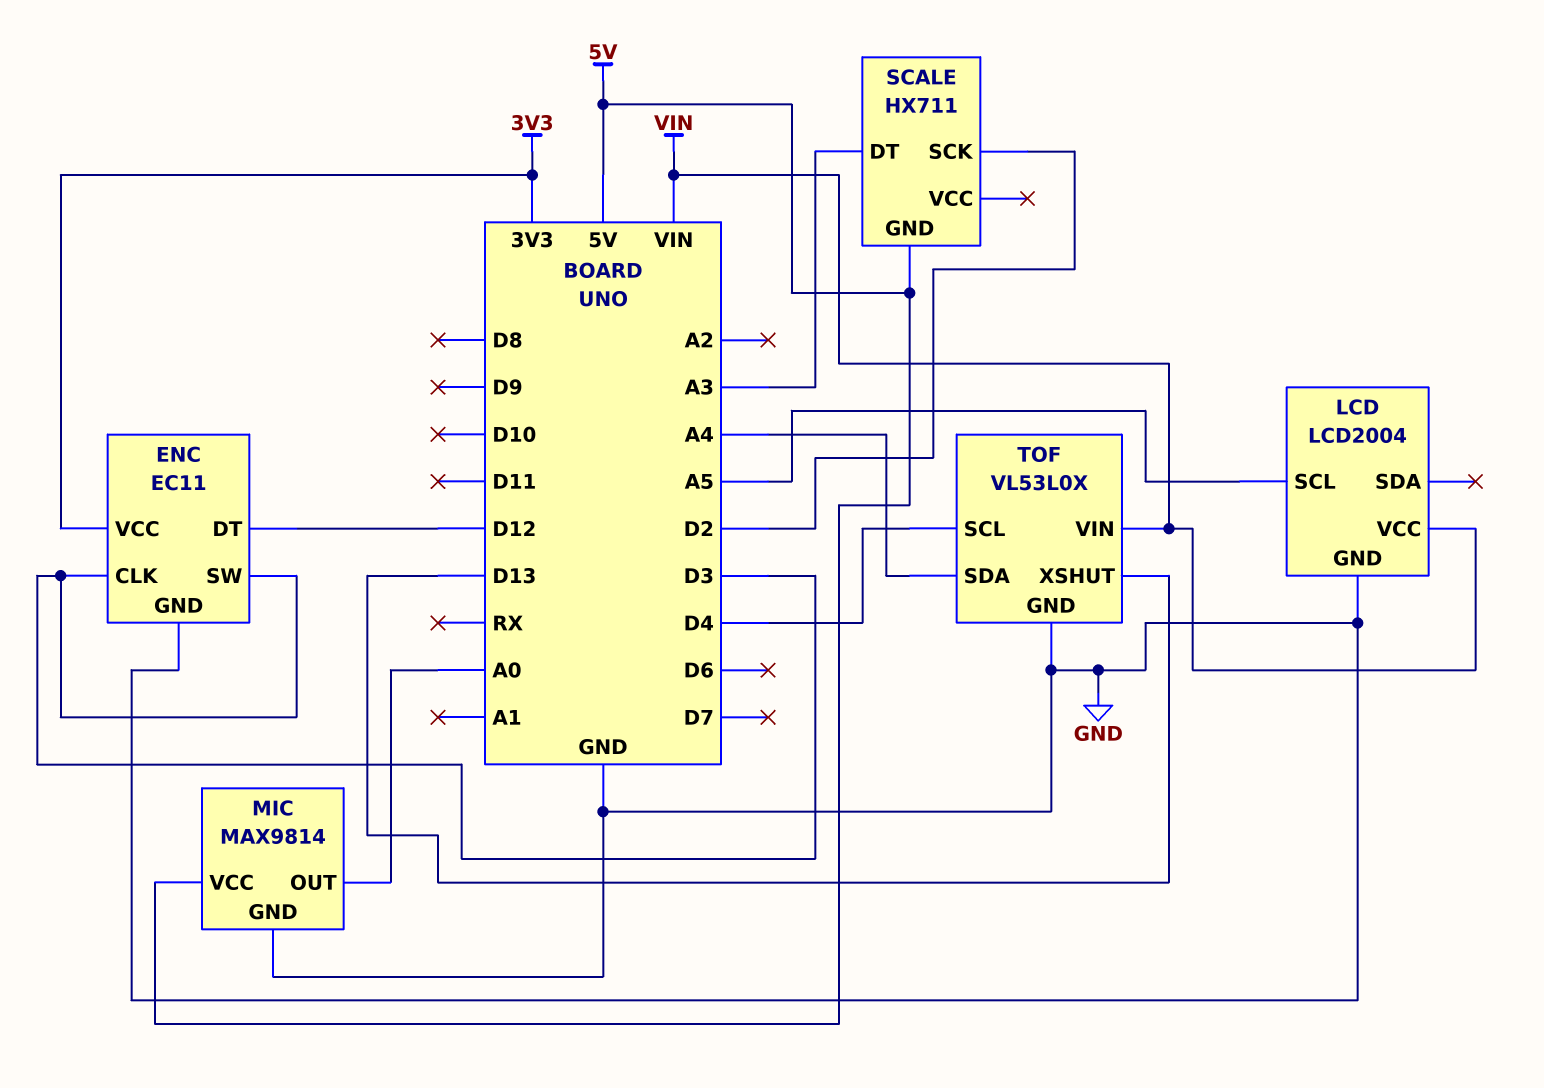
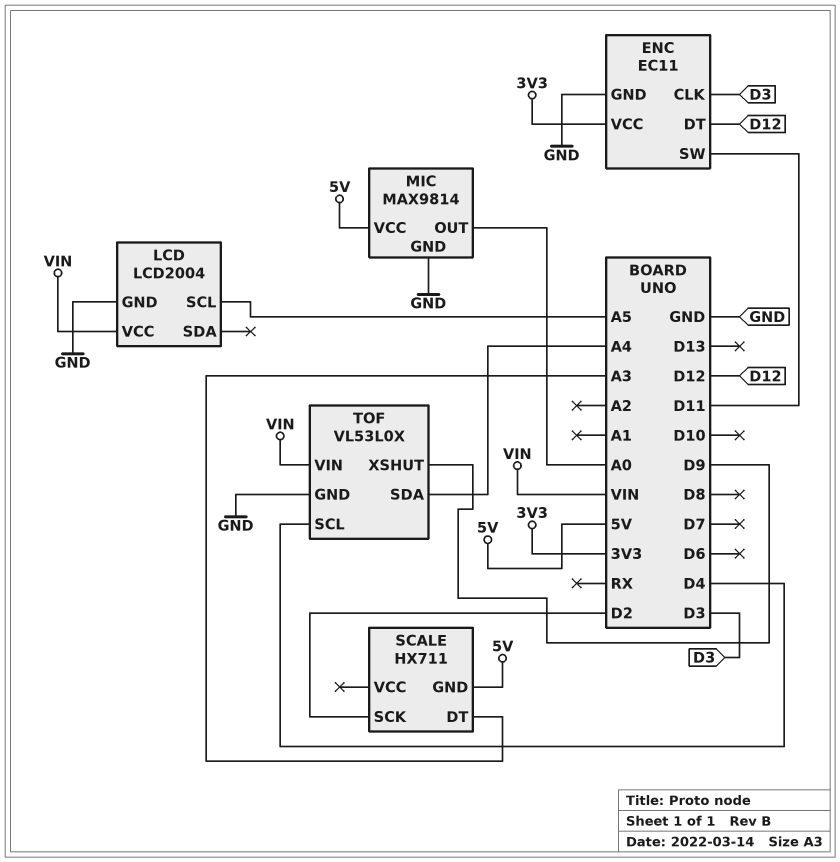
ENC pin SW: D3 -> D11
TOF pin XSHUT: D13 -> D9

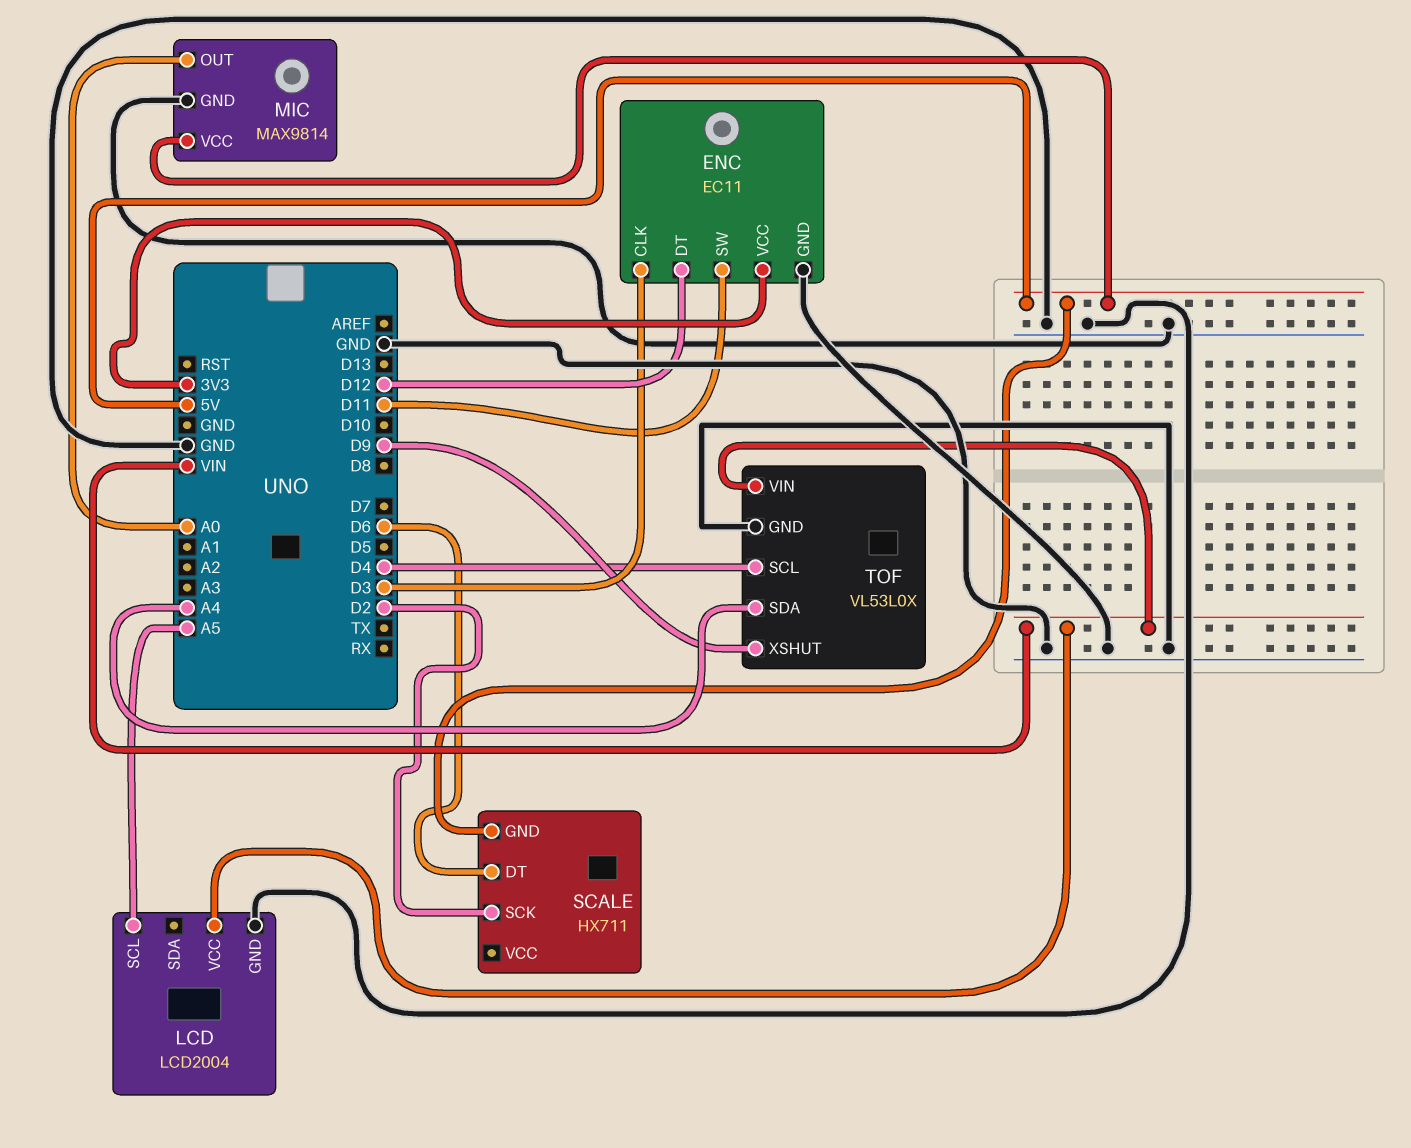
SCALE pin DT: A3 -> D6

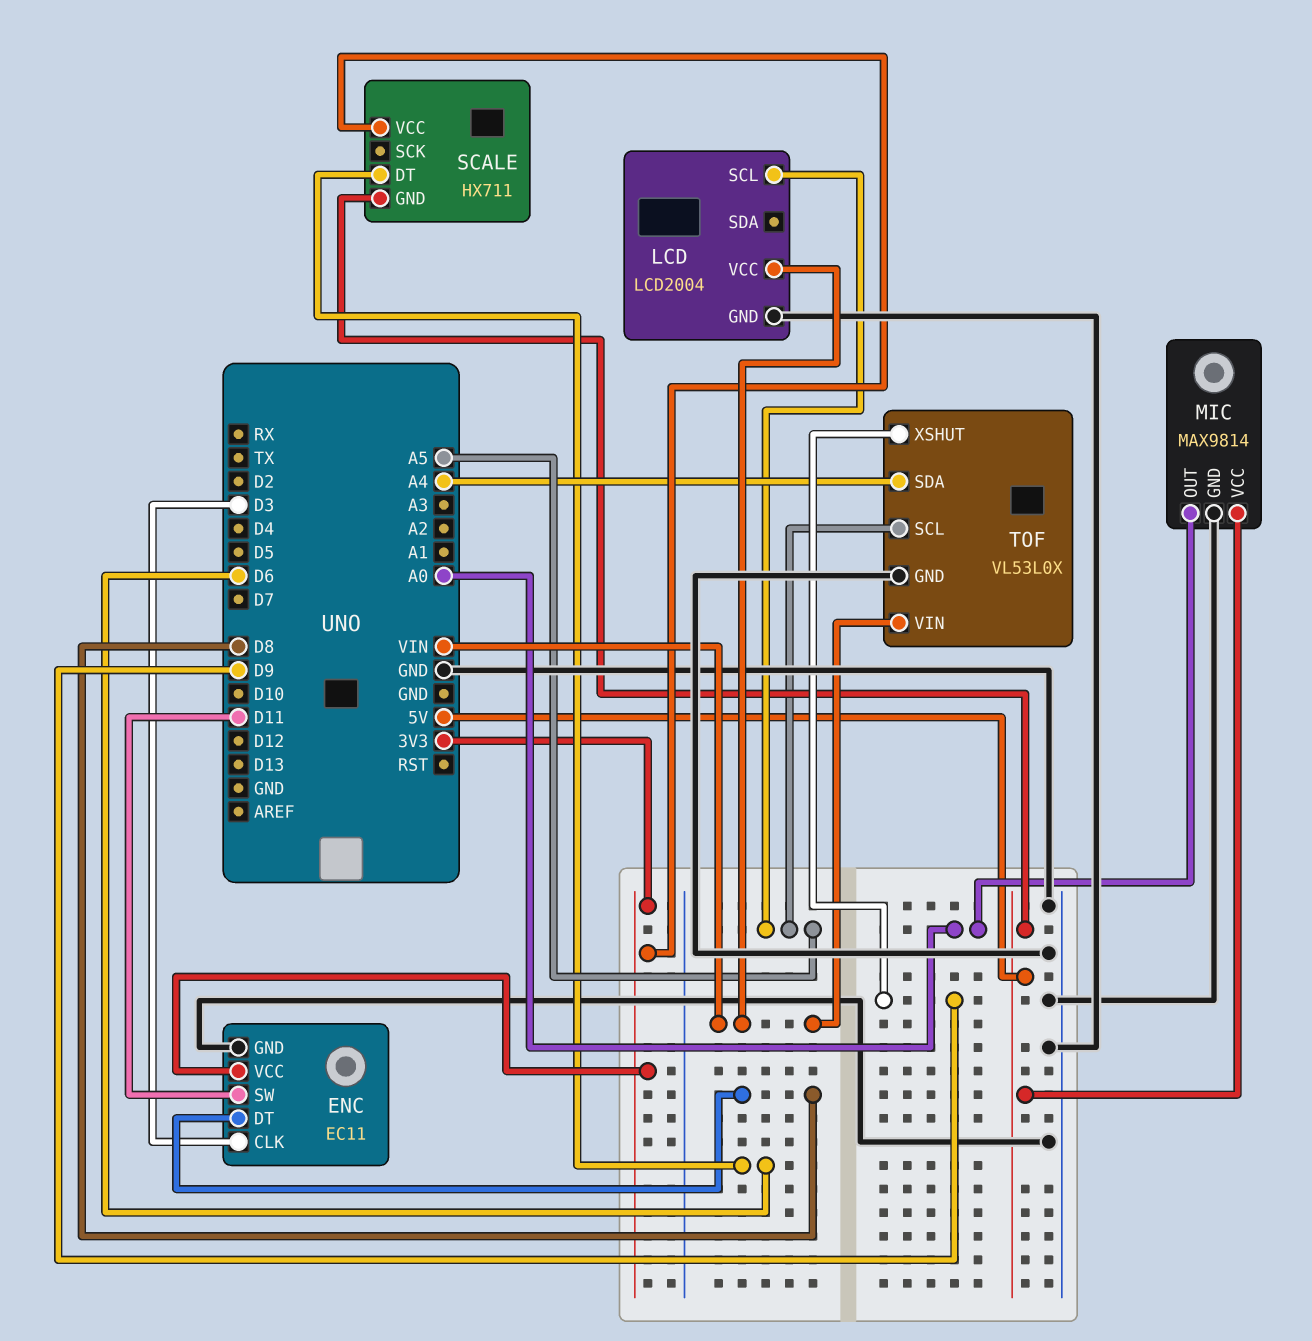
ENC pin DT: D12 -> D8
SCALE pin SCK: D2 -> none
SCALE pin VCC: none -> 3V3
TOF pin SCL: D4 -> A5

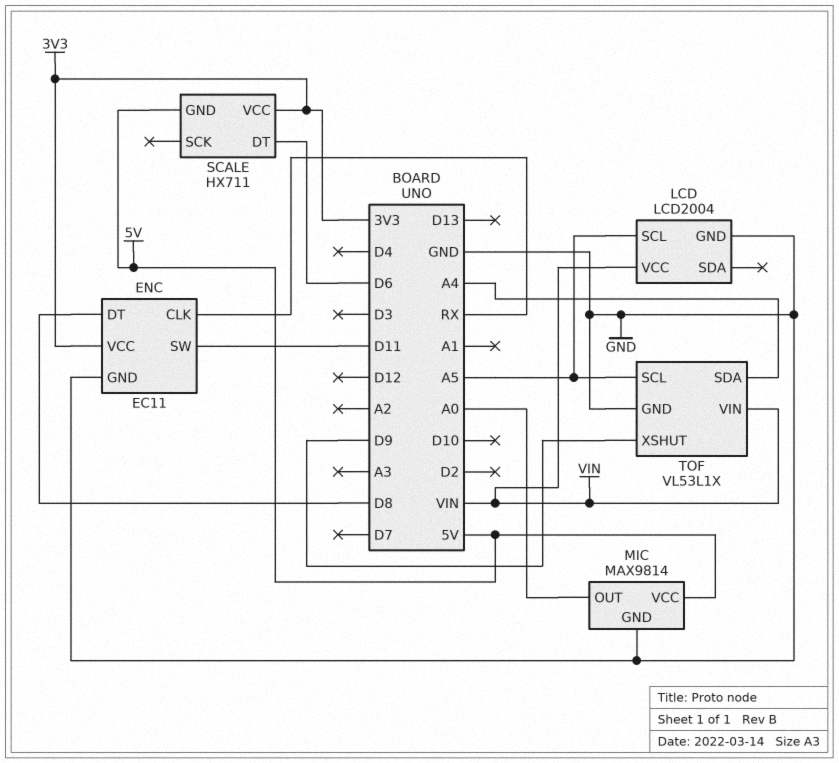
ENC pin CLK: D3 -> RX
TOF: VL53L0X -> VL53L1X

